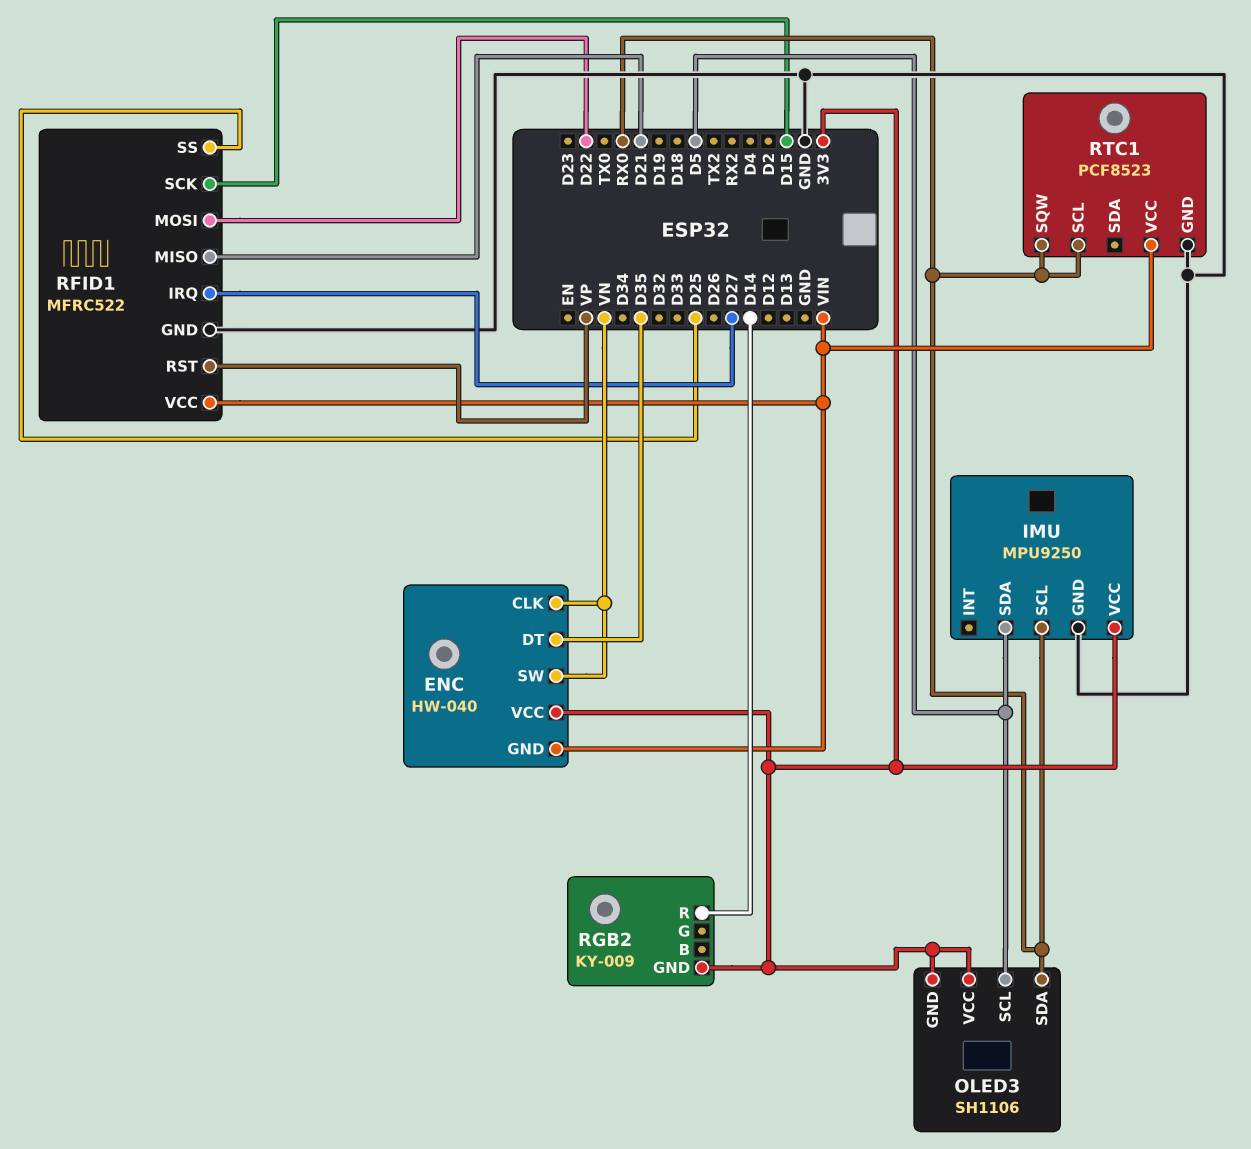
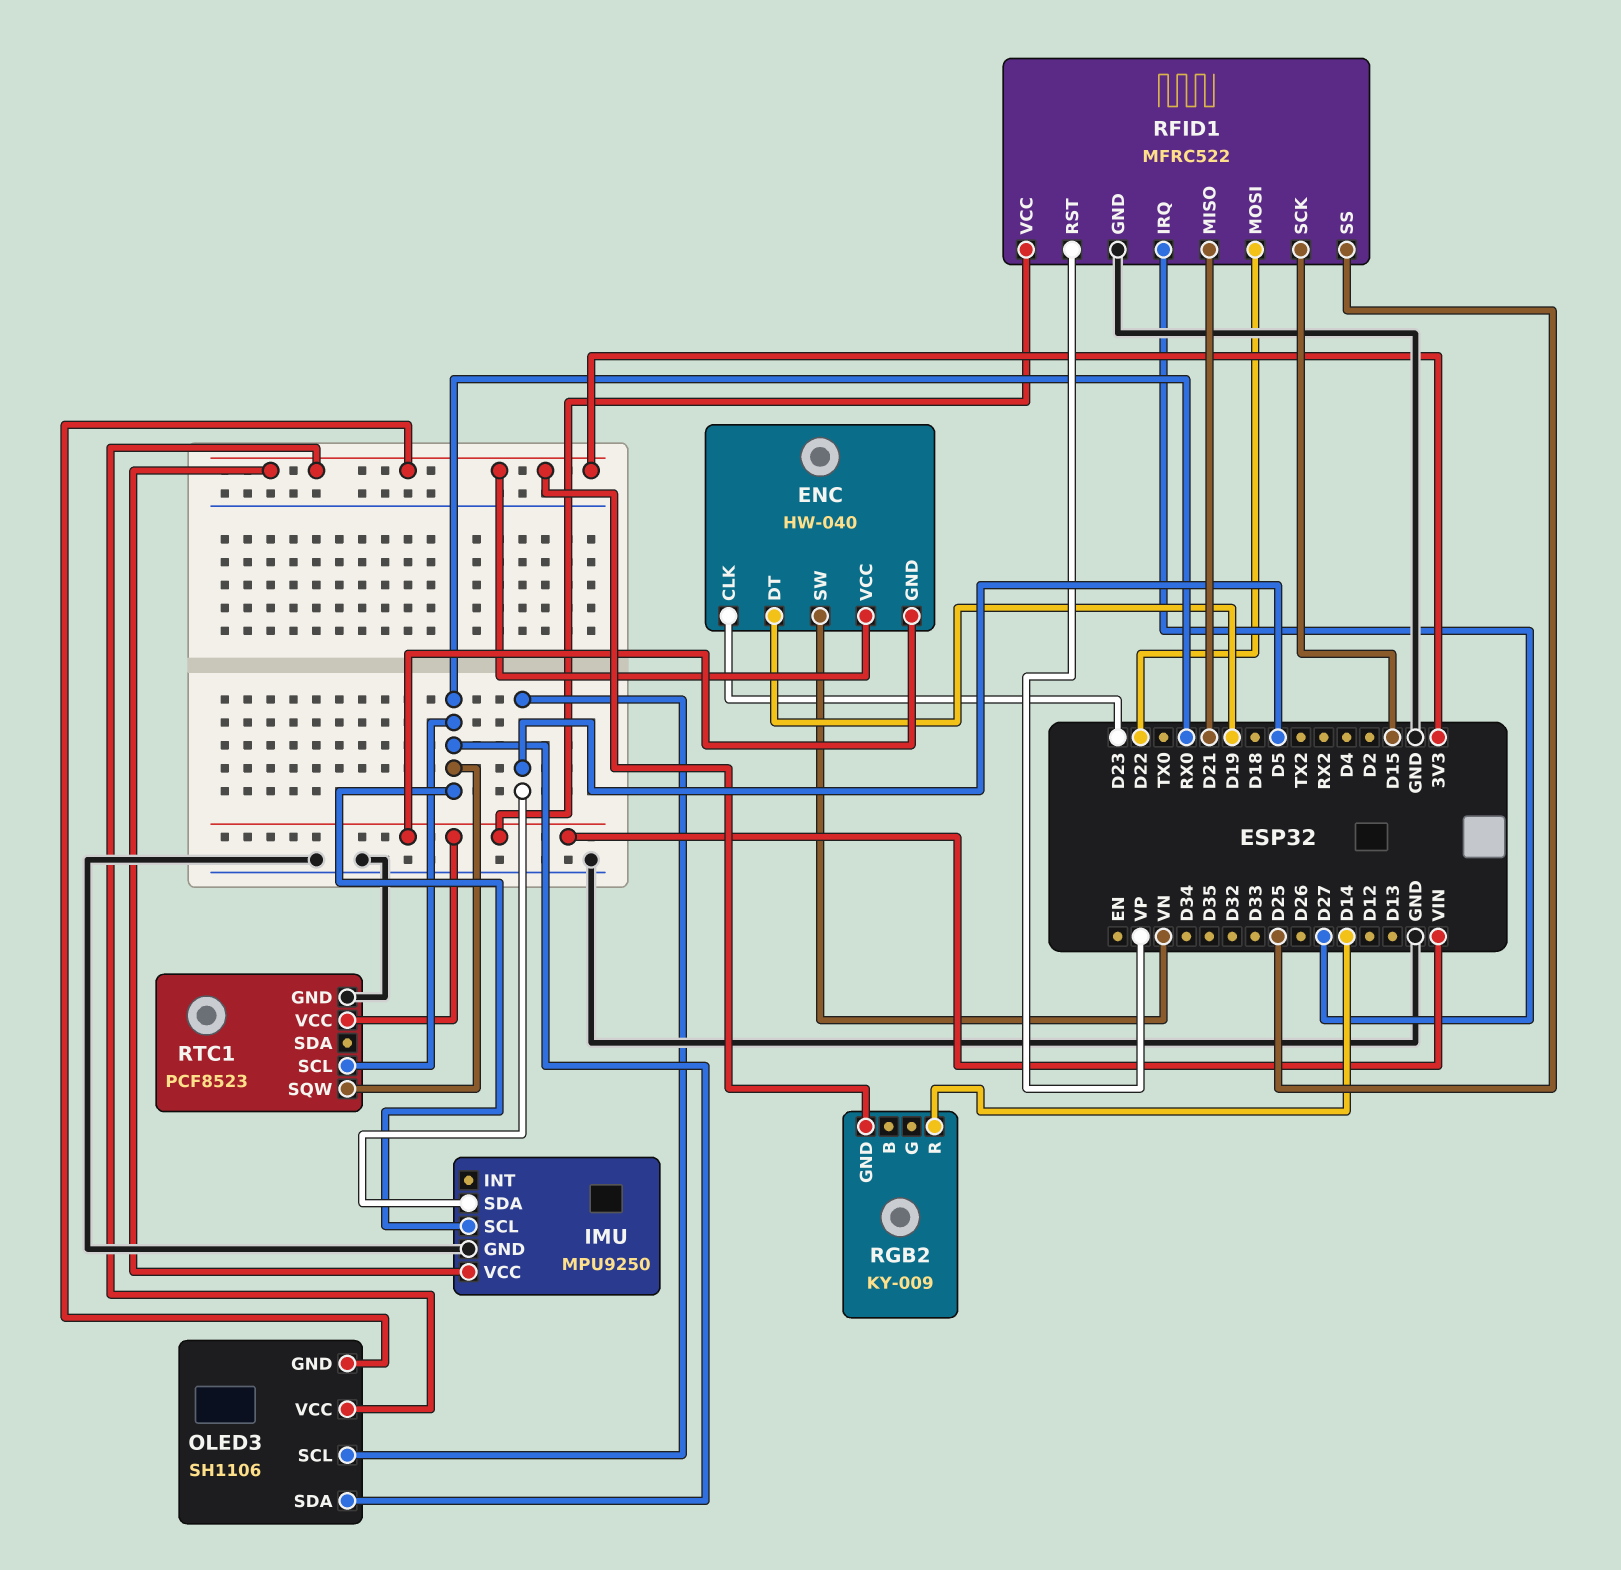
ENC pin CLK: VN -> D23
ENC pin DT: D35 -> D19

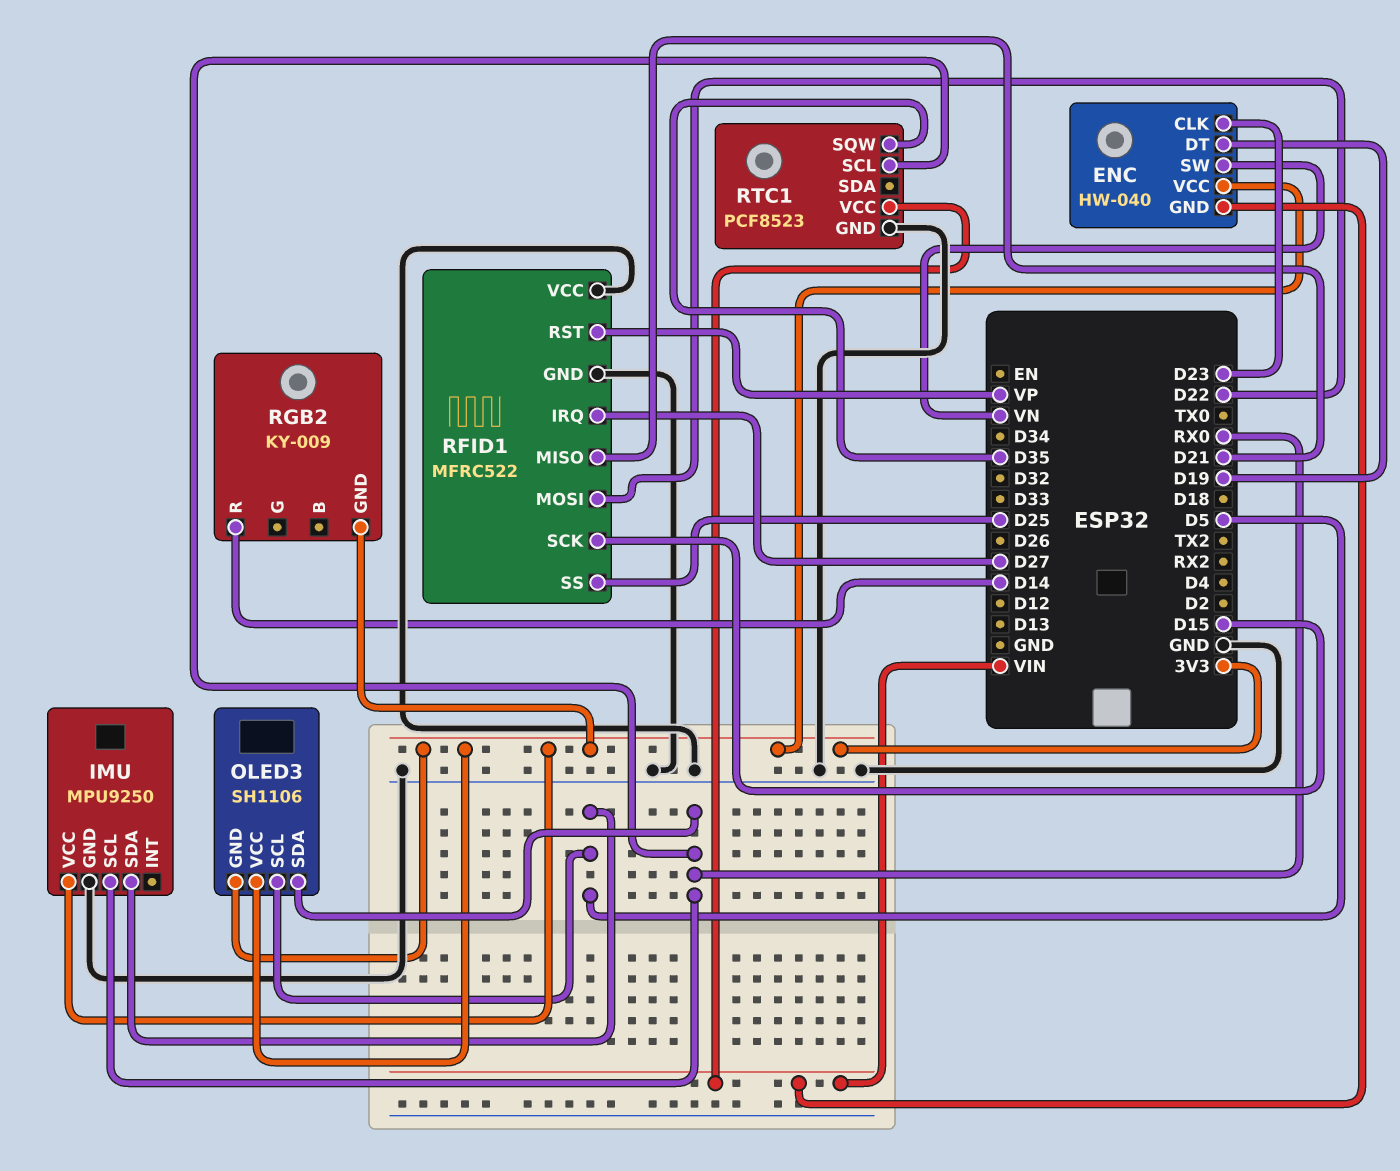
RFID1 pin VCC: VIN -> GND
RTC1 pin SQW: RX0 -> D35

